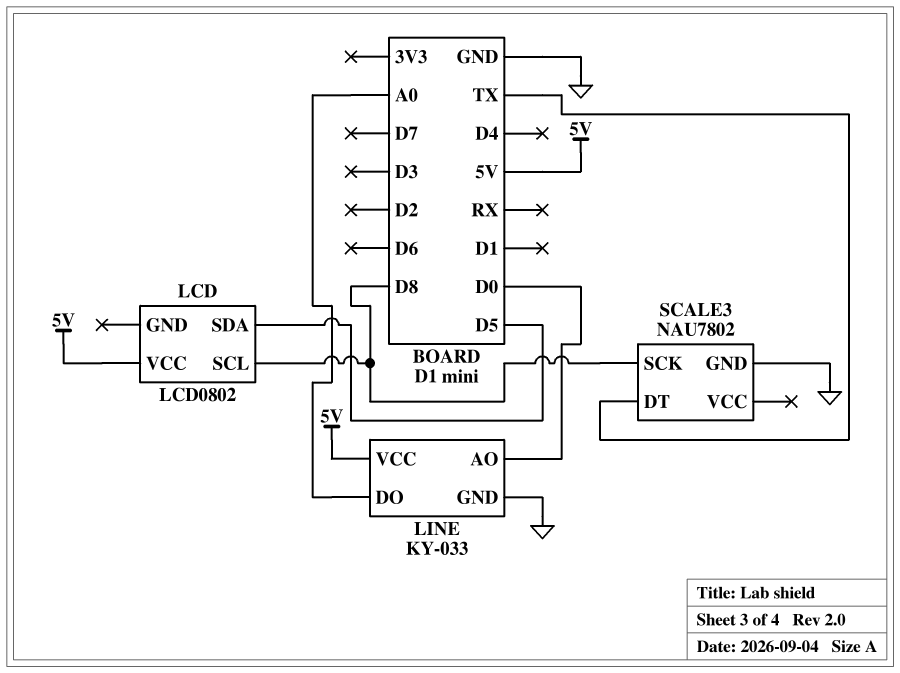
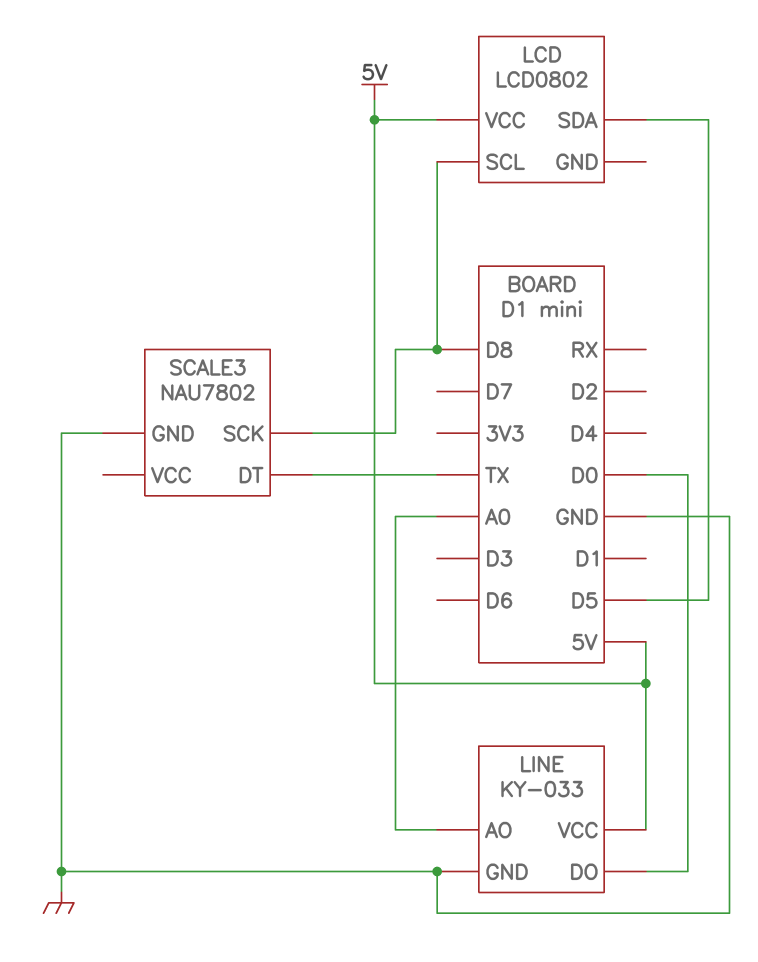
LINE pin AO: D0 -> A0
LINE pin DO: A0 -> D0

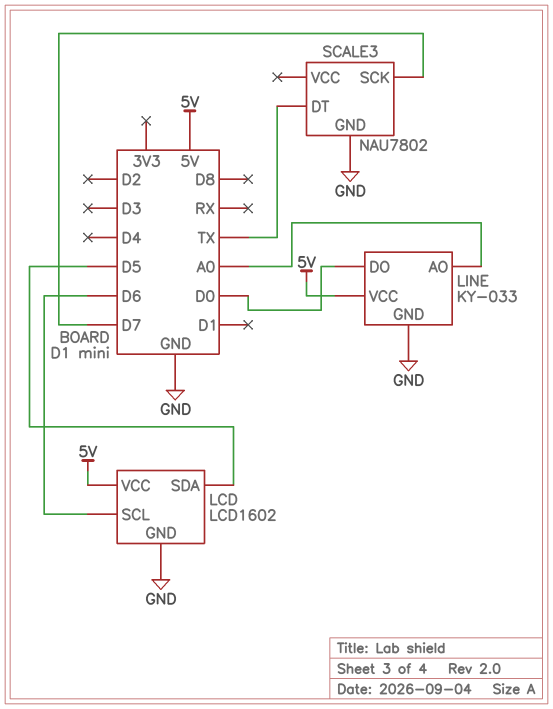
LCD: LCD0802 -> LCD1602
LCD pin GND: none -> GND
LCD pin SCL: D8 -> D6
SCALE3 pin SCK: D8 -> D7

